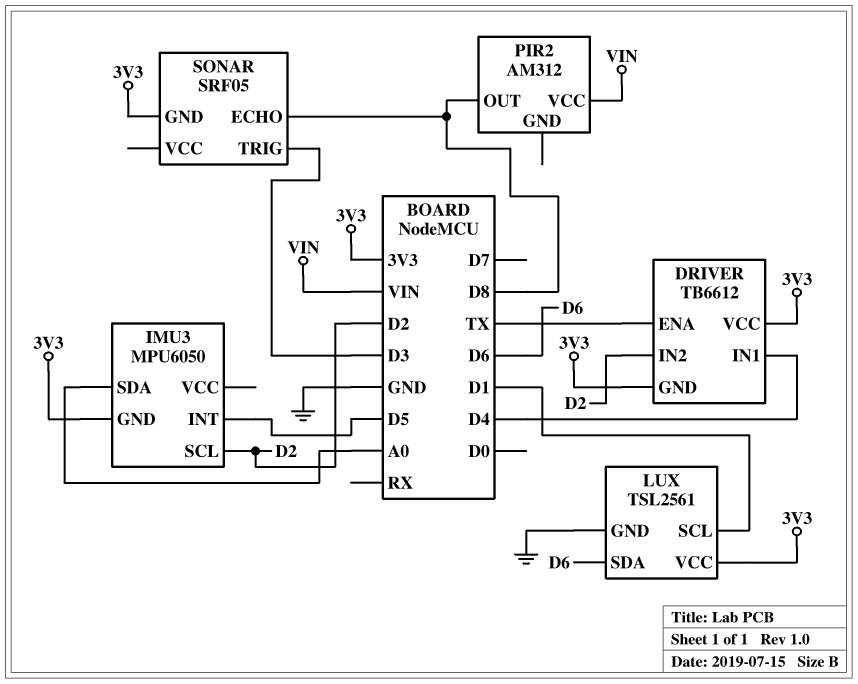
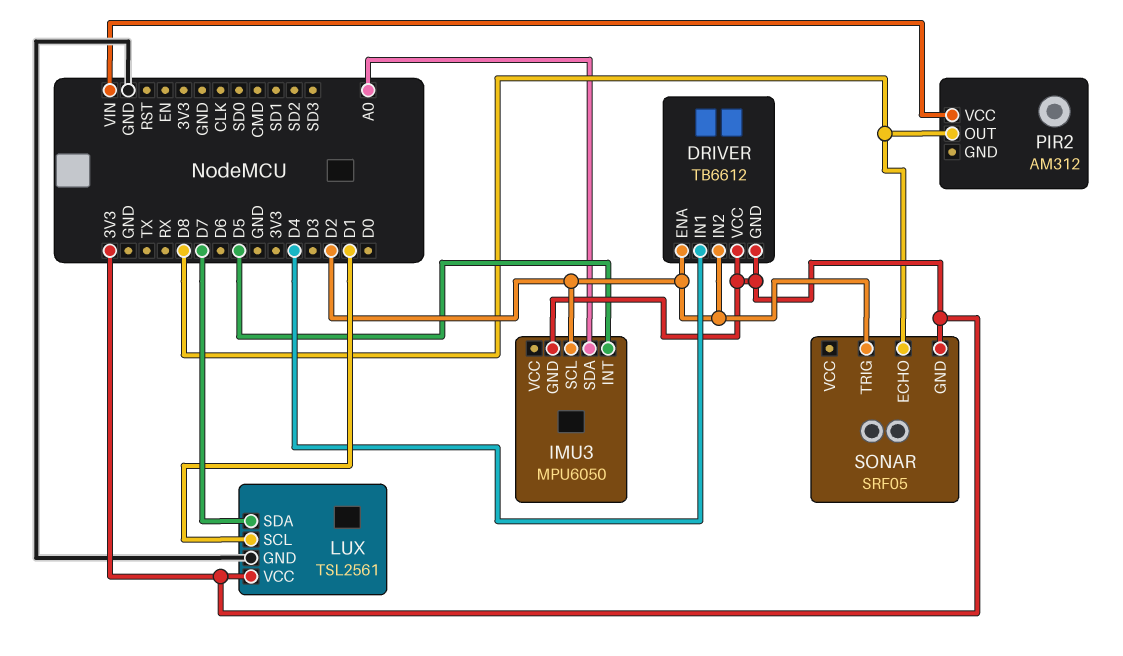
DRIVER pin ENA: TX -> D2
LUX pin SDA: D6 -> D7
SONAR pin TRIG: D3 -> D2

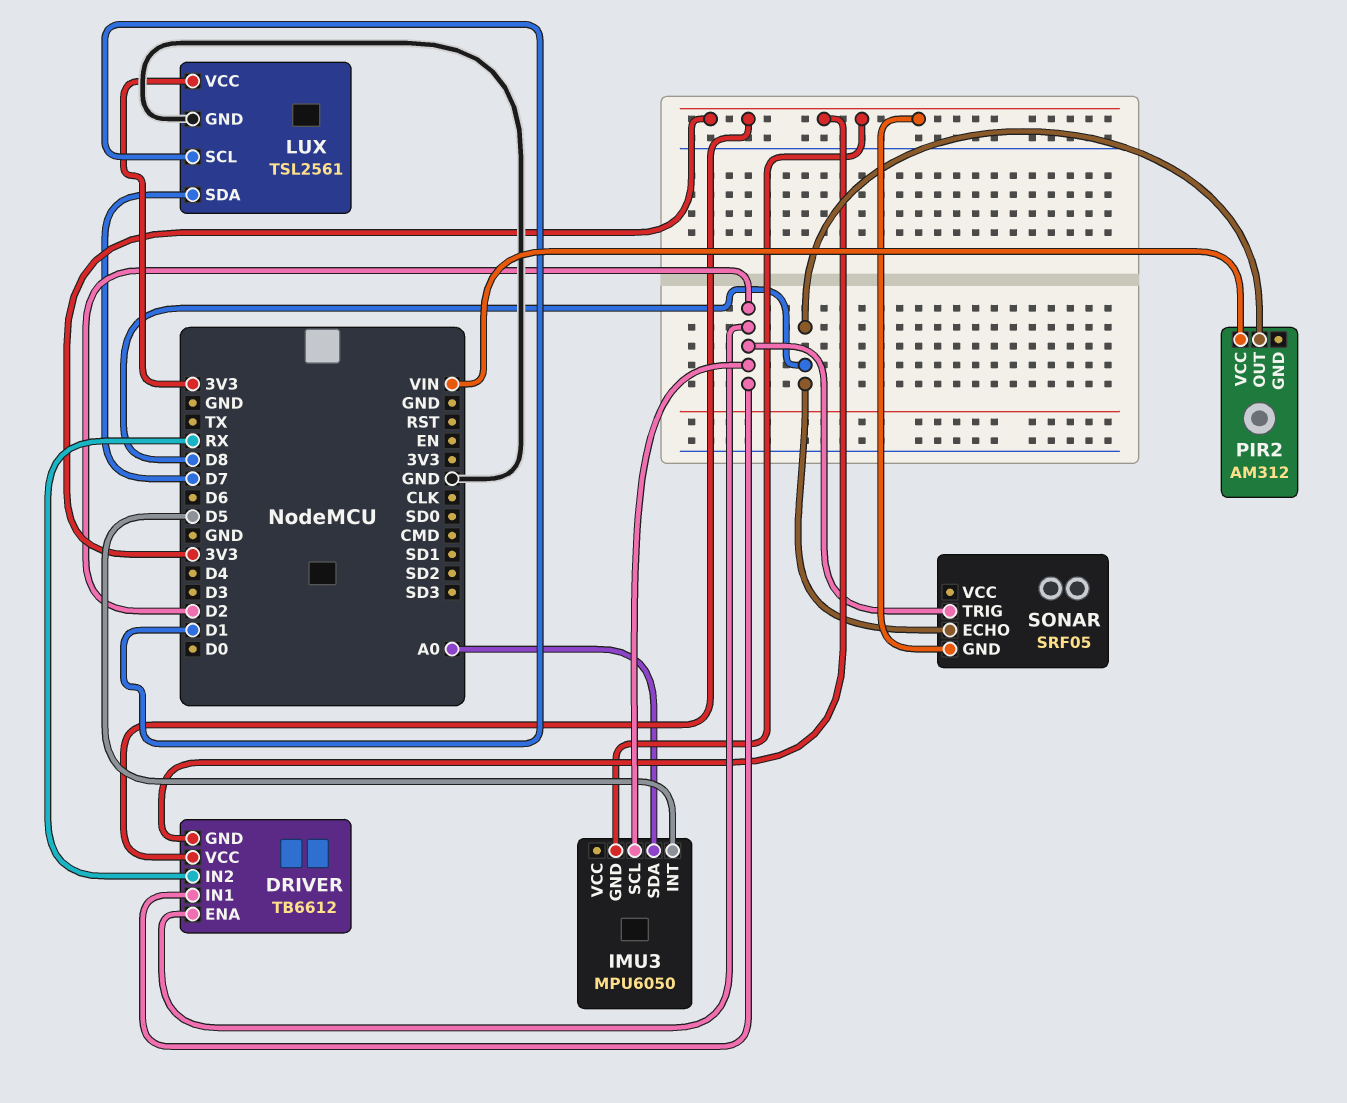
DRIVER pin IN1: D4 -> D2
DRIVER pin IN2: D2 -> RX

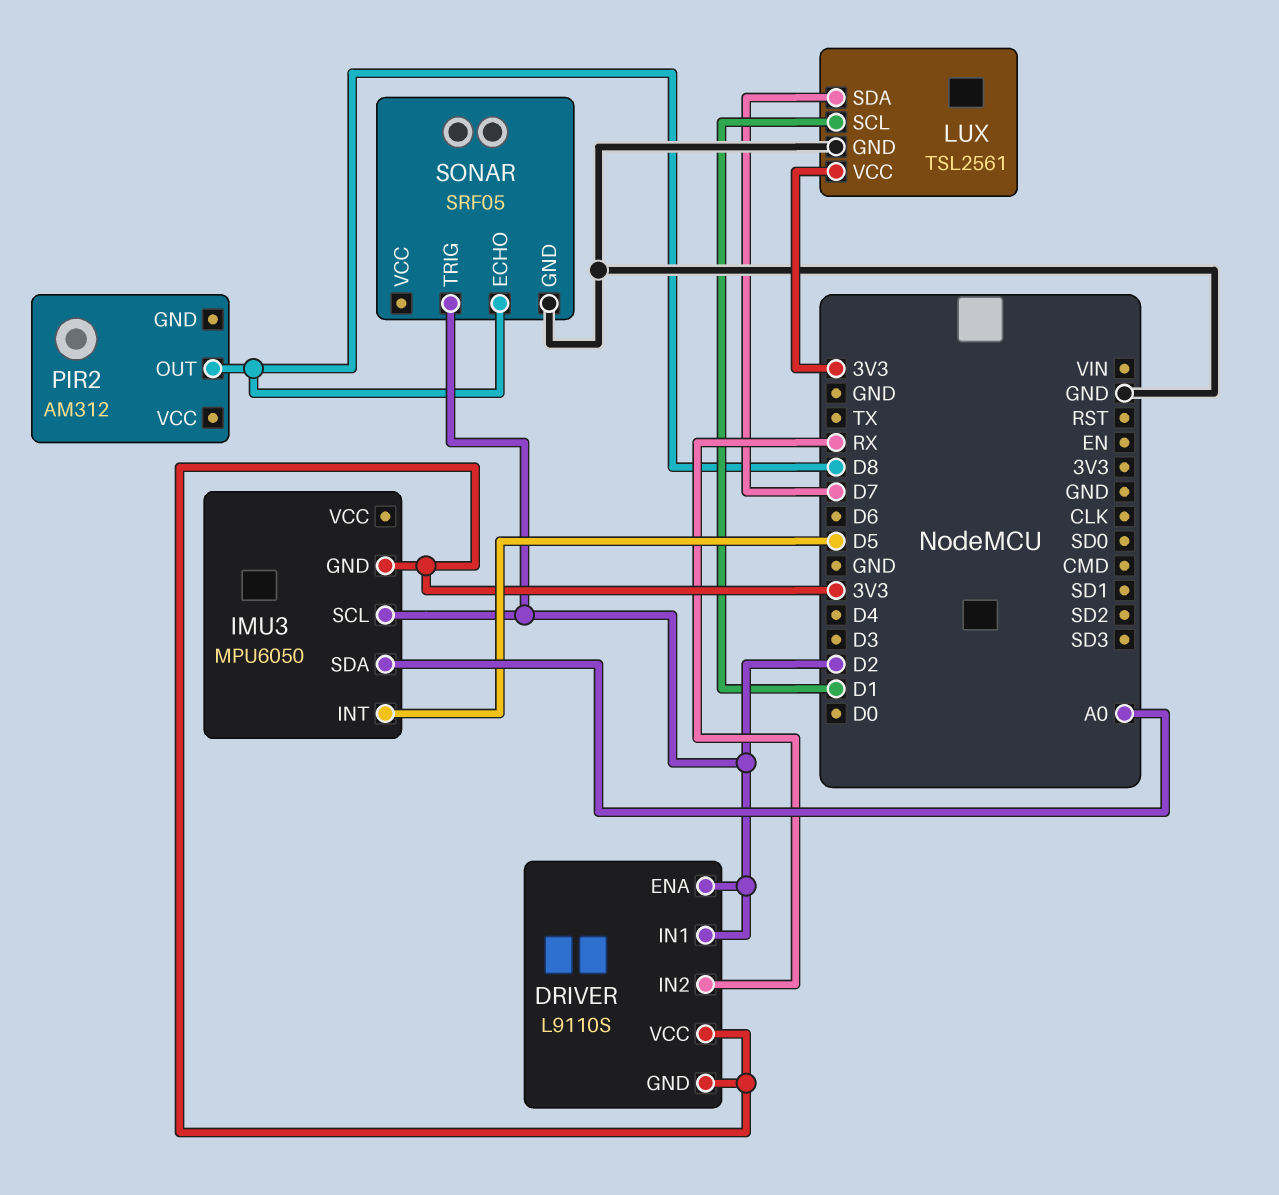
DRIVER: TB6612 -> L9110S
PIR2 pin VCC: VIN -> none
SONAR pin GND: 3V3 -> GND

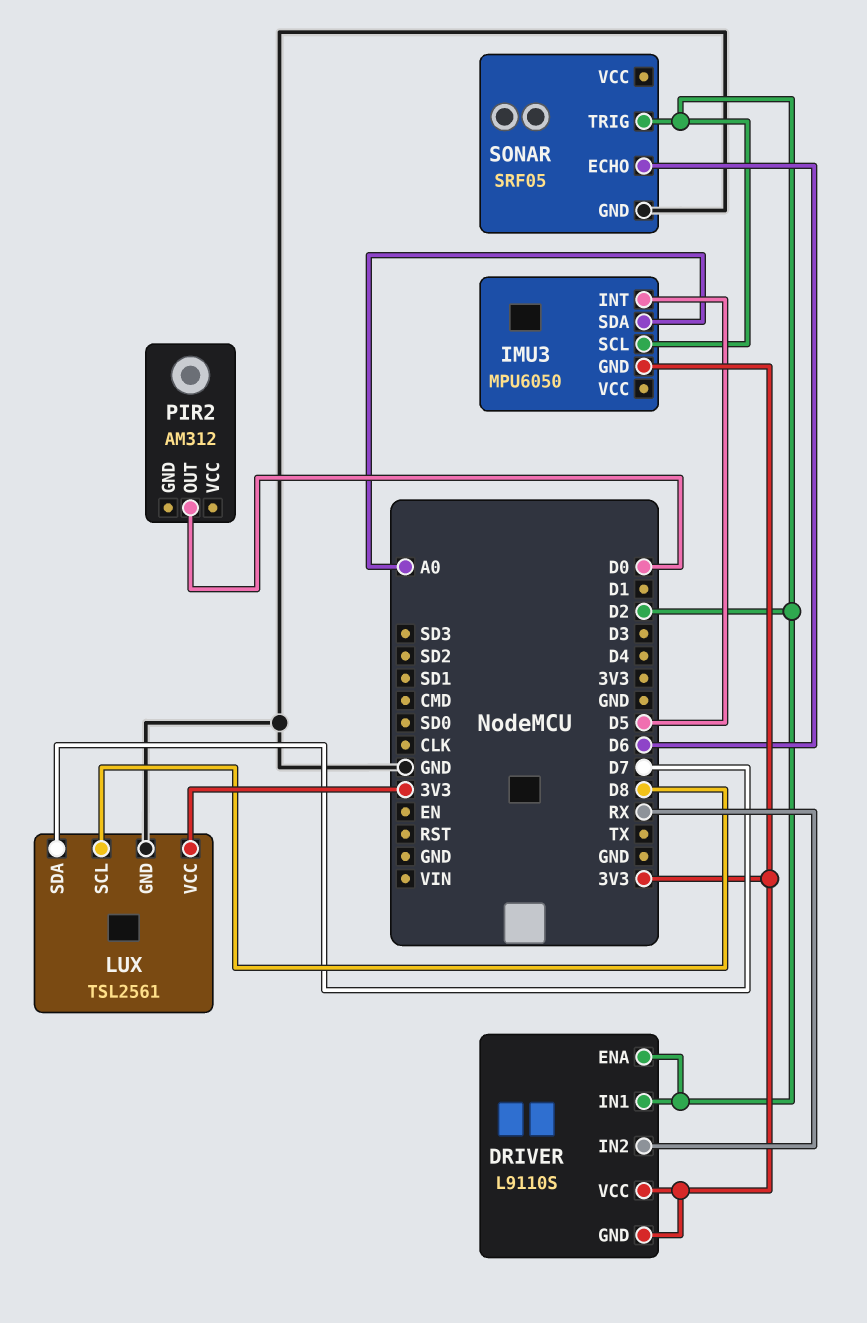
LUX pin SCL: D1 -> D8
PIR2 pin OUT: D8 -> D0
SONAR pin ECHO: D8 -> D6

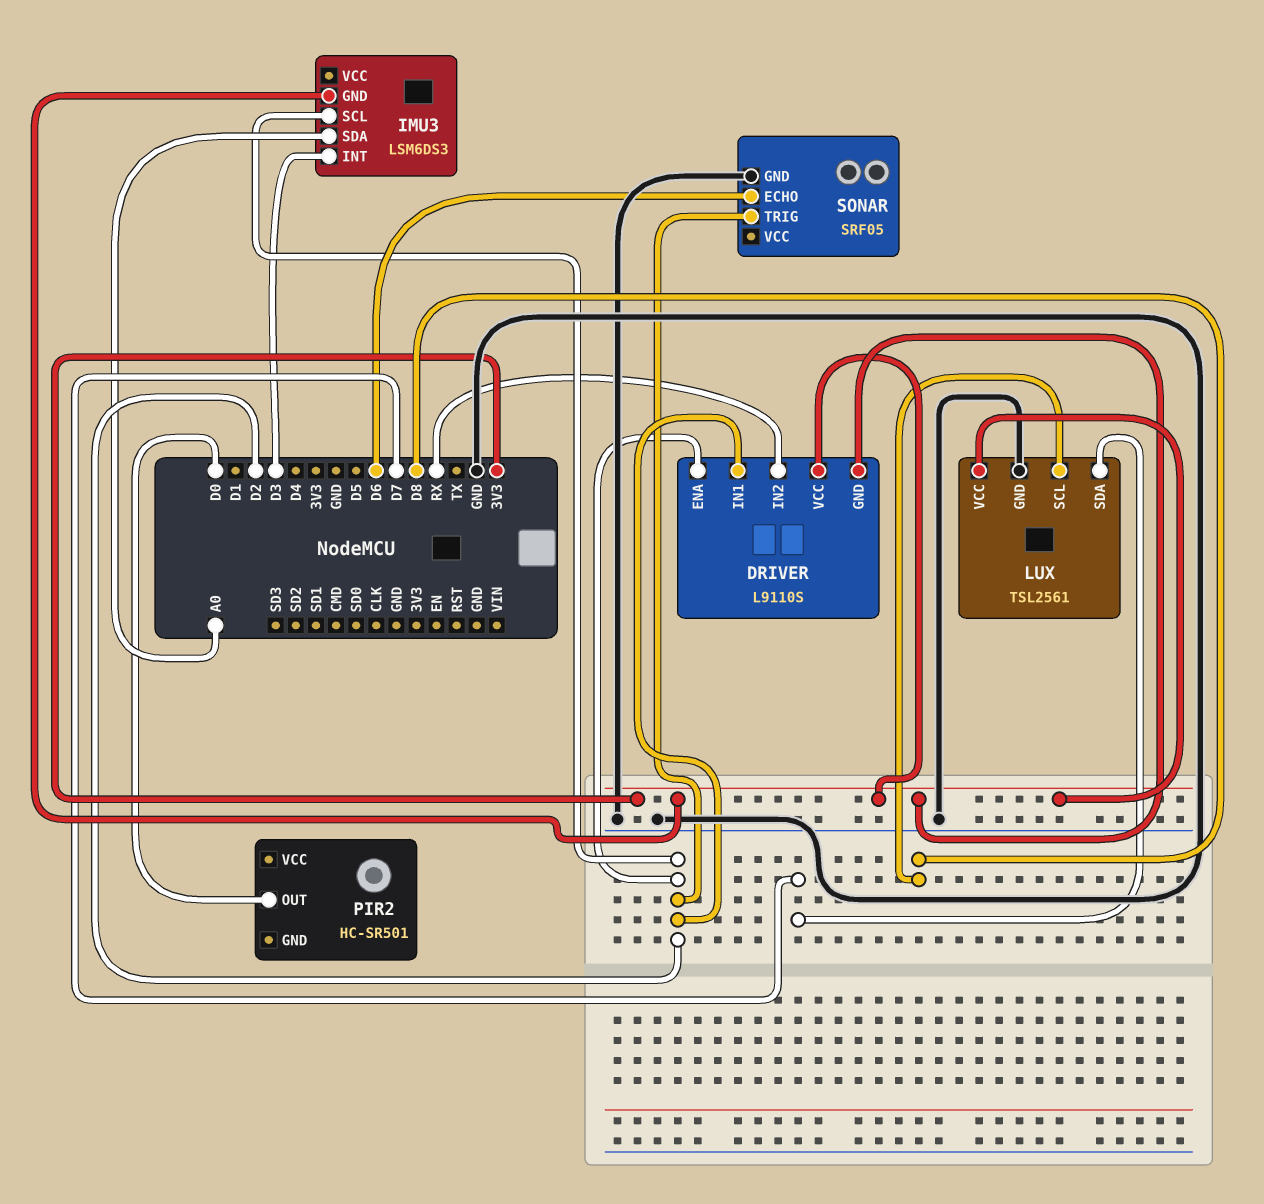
IMU3: MPU6050 -> LSM6DS3
IMU3 pin INT: D5 -> D3
PIR2: AM312 -> HC-SR501

